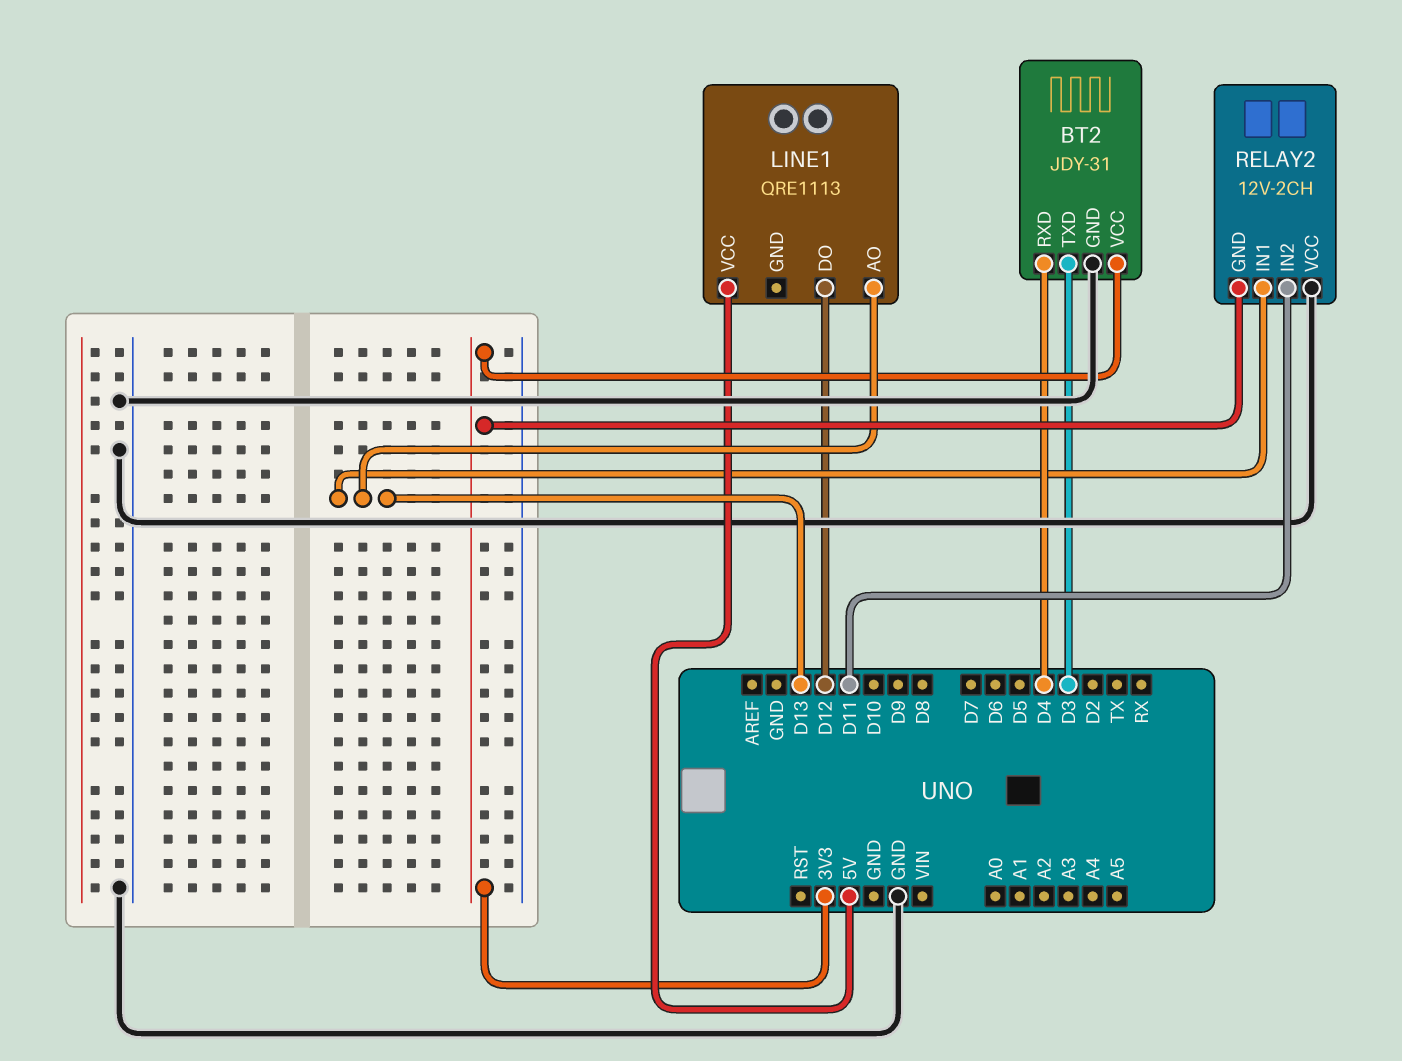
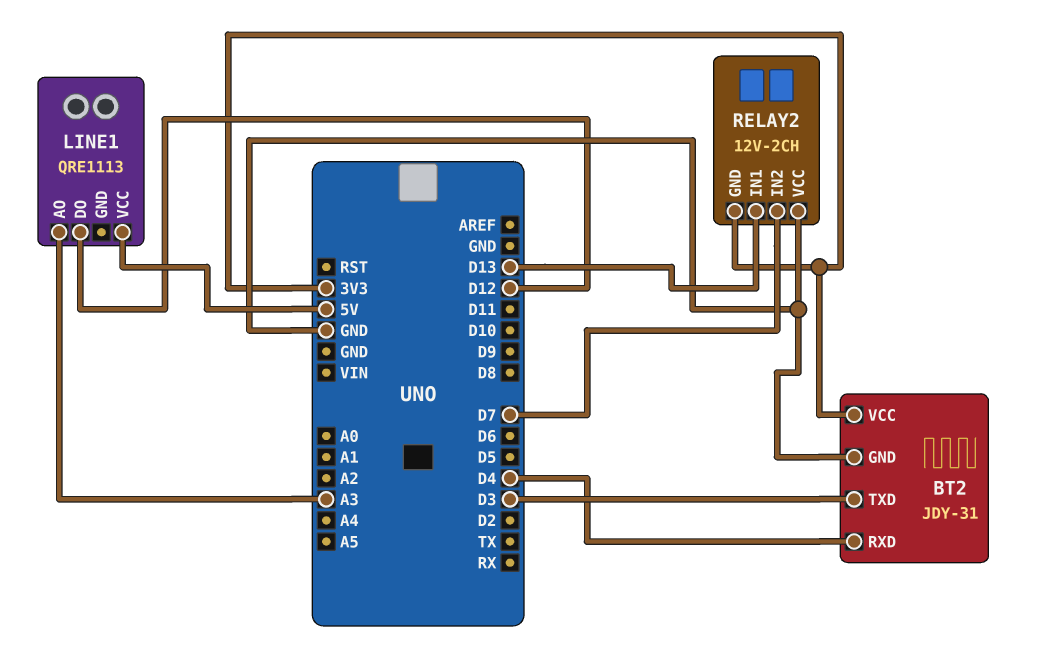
LINE1 pin AO: D13 -> A3
RELAY2 pin IN2: D11 -> D7

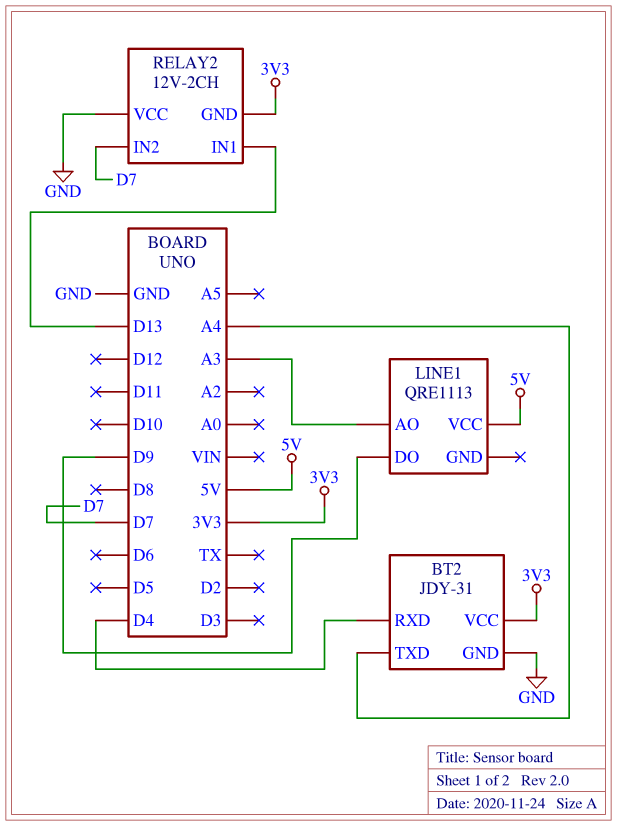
BT2 pin TXD: D3 -> A4
LINE1 pin DO: D12 -> D9

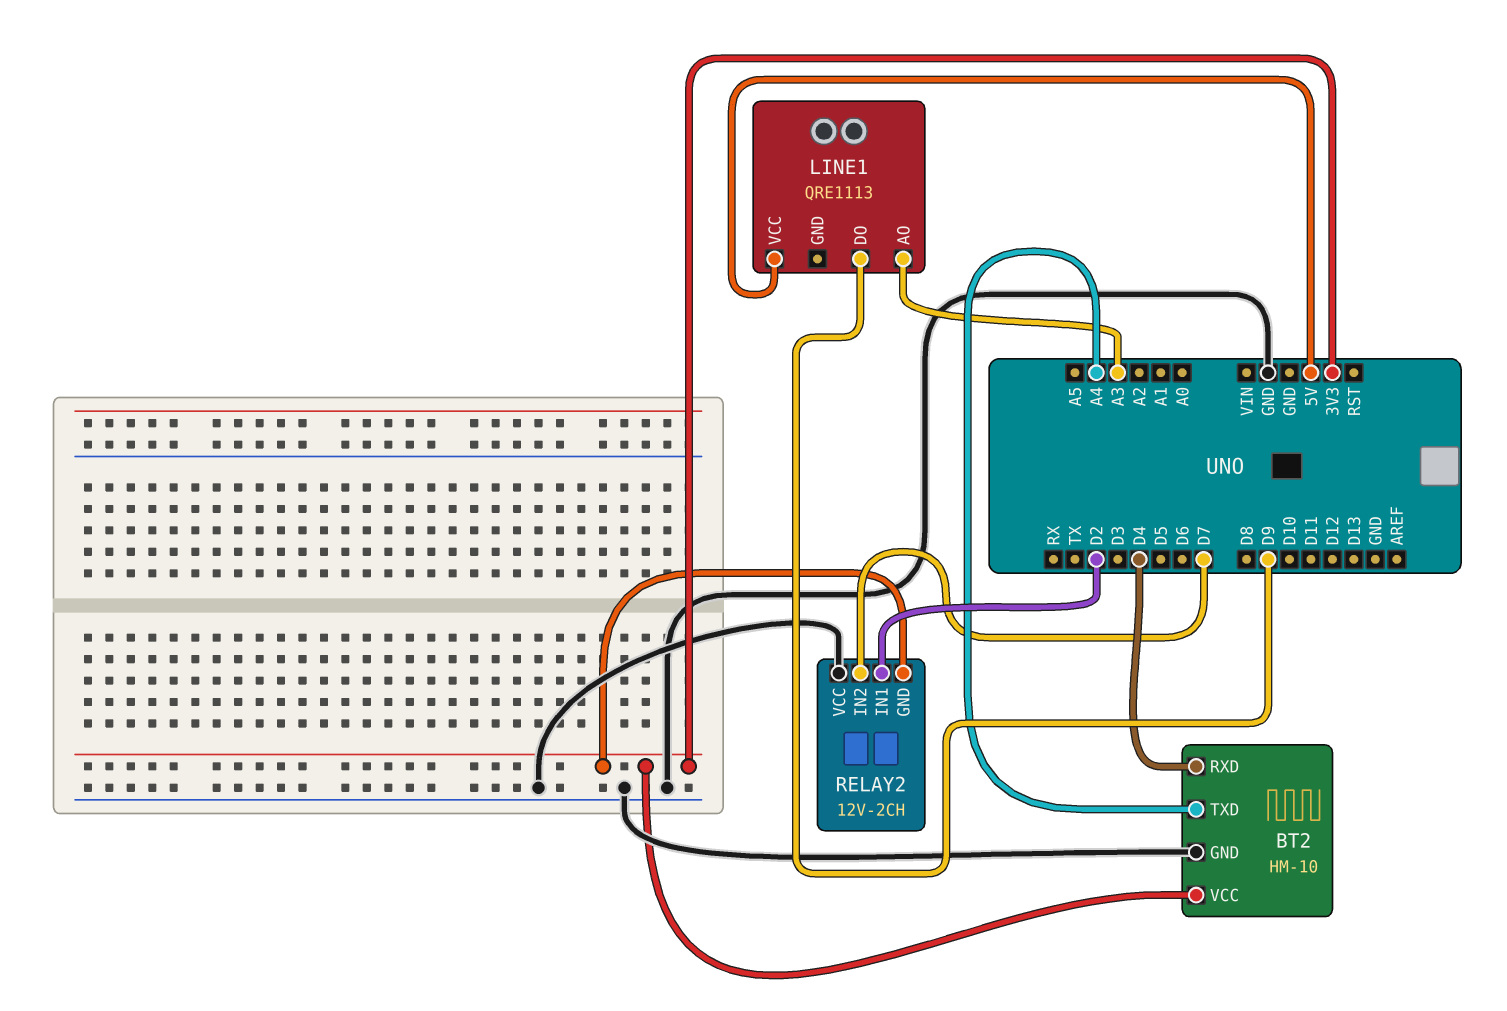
BT2: JDY-31 -> HM-10
RELAY2 pin IN1: D13 -> D2

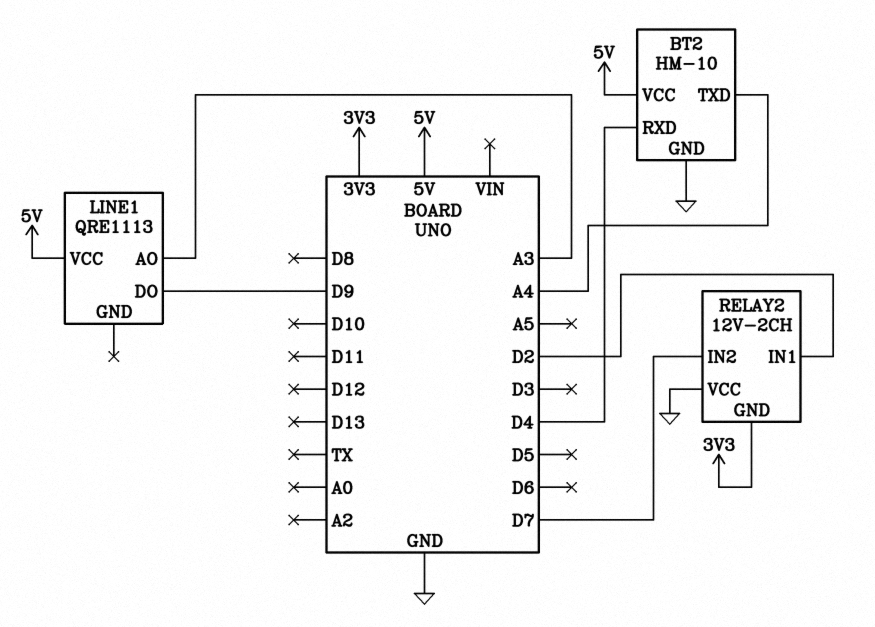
BT2 pin VCC: 3V3 -> 5V

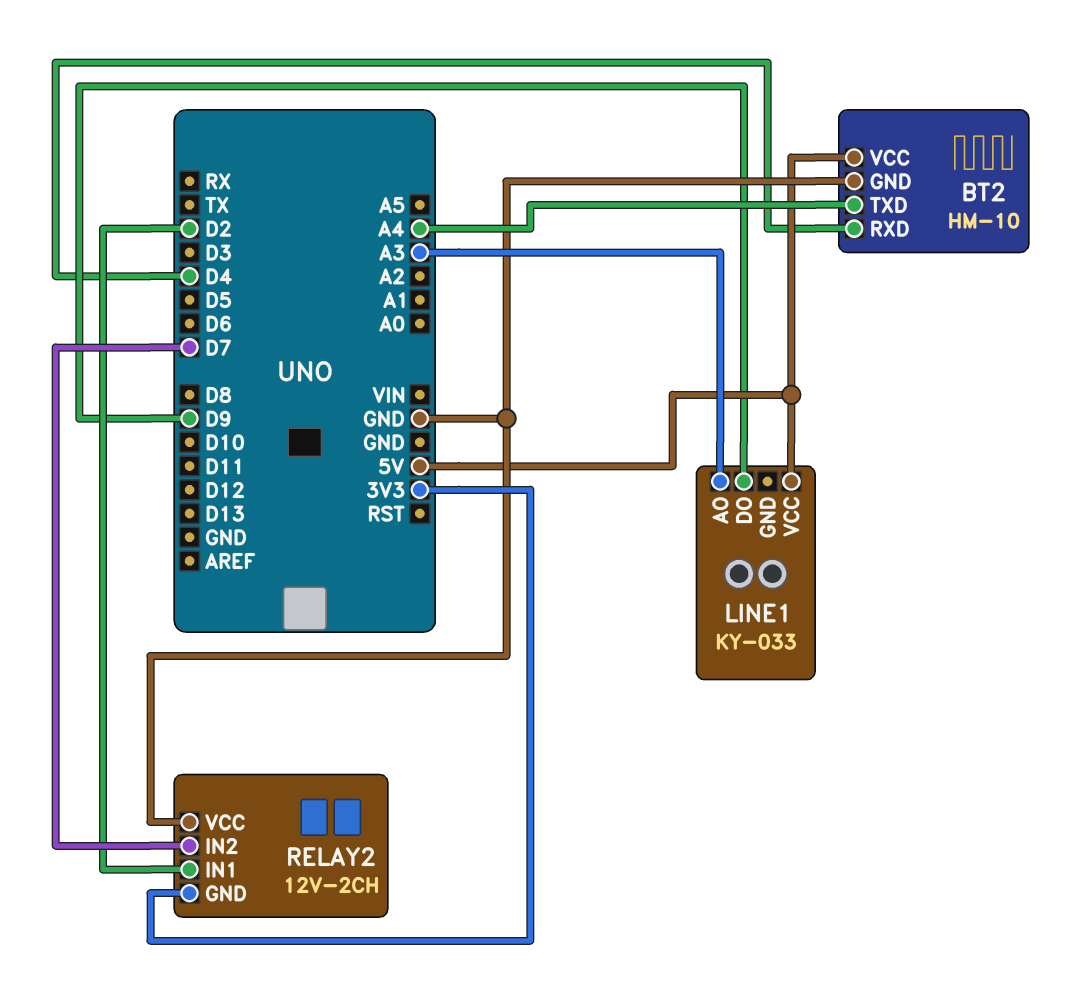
LINE1: QRE1113 -> KY-033

